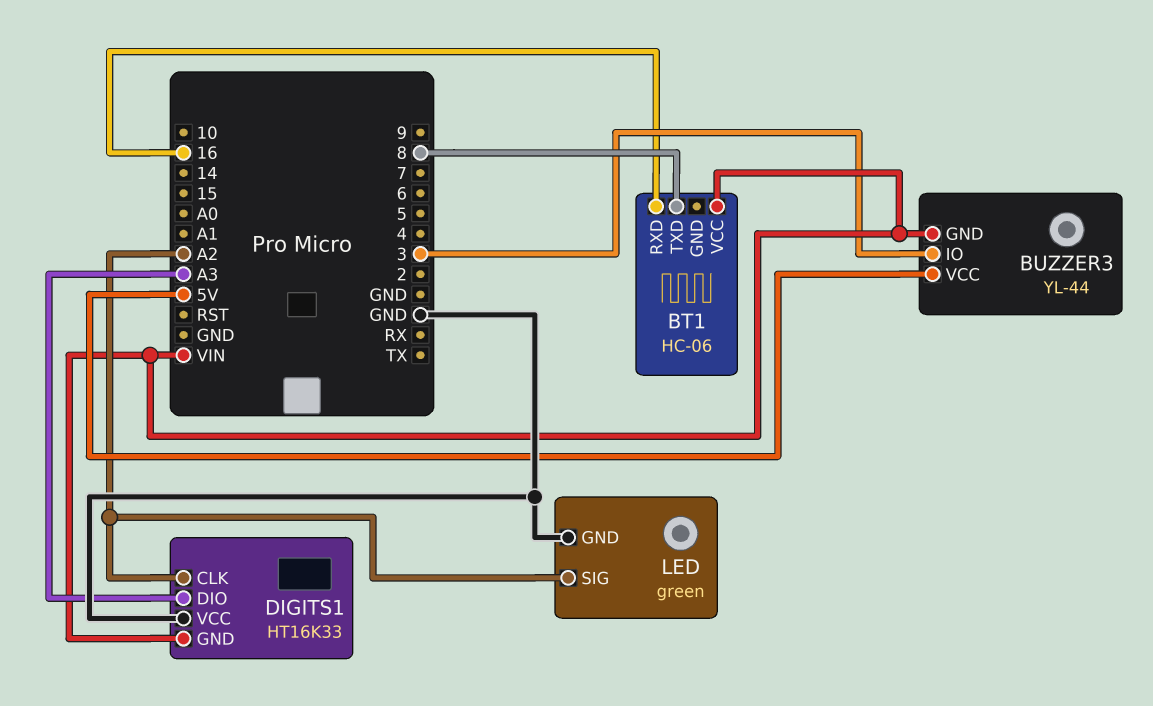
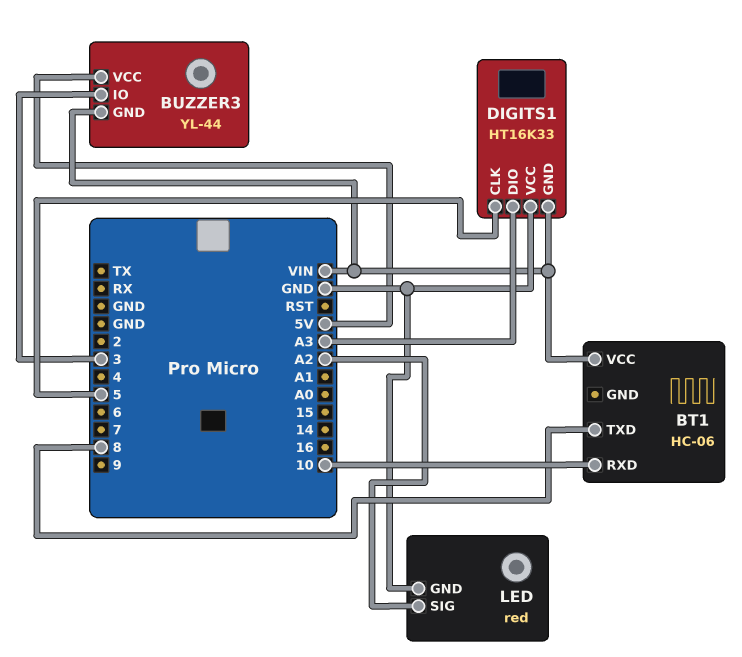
BT1 pin RXD: 16 -> 10
DIGITS1 pin CLK: A2 -> 5
LED: green -> red

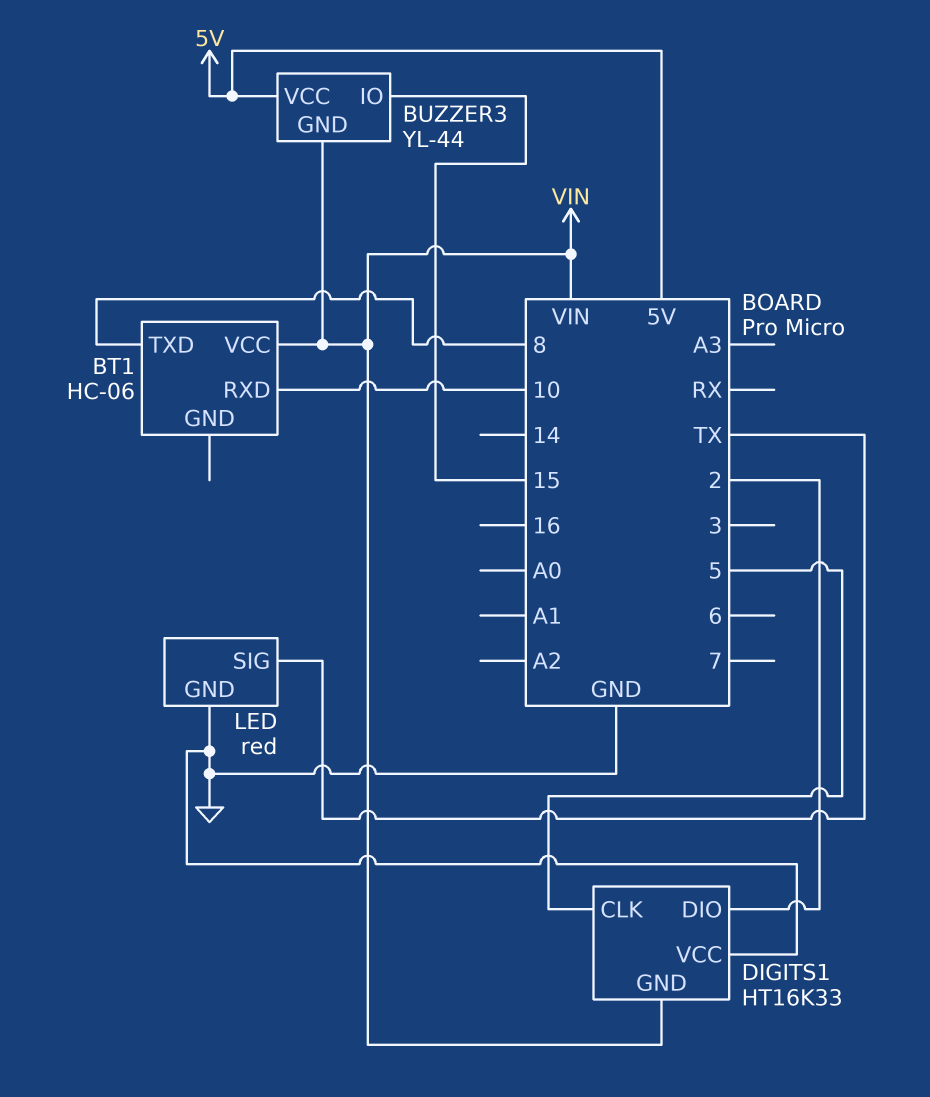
BUZZER3 pin IO: 3 -> 15
DIGITS1 pin DIO: A3 -> 2
LED pin SIG: A2 -> TX

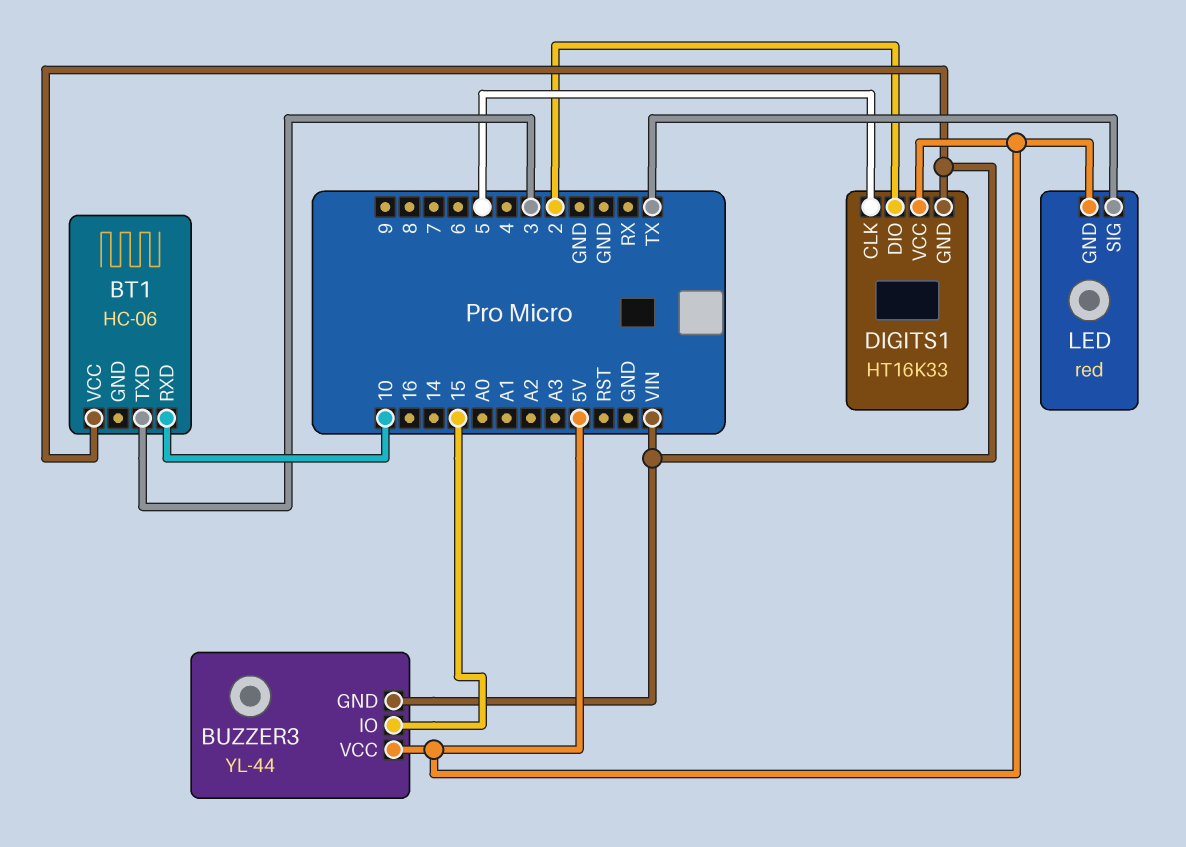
BT1 pin TXD: 8 -> 3
DIGITS1 pin VCC: GND -> 5V
LED pin GND: GND -> 5V

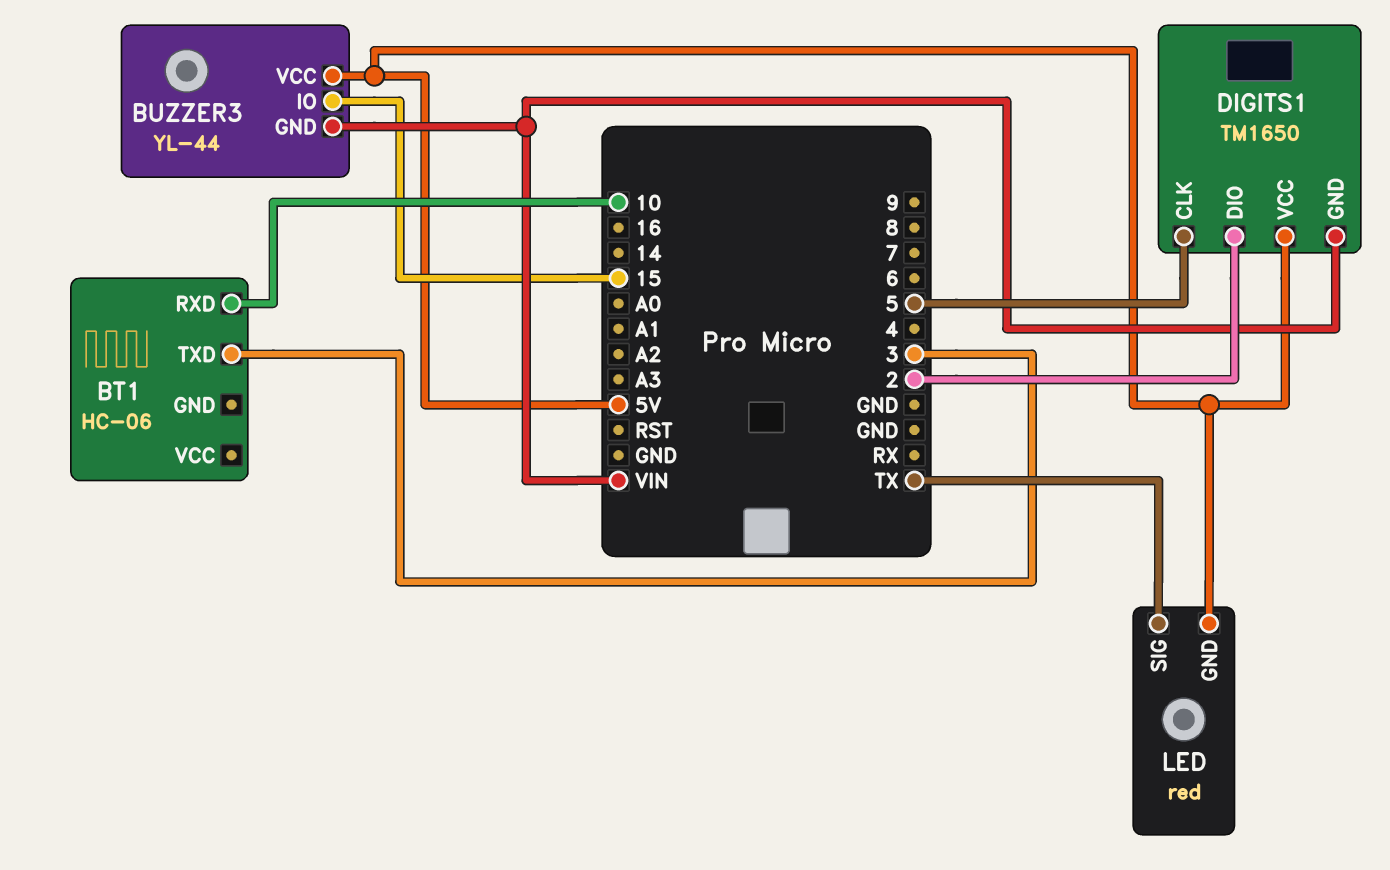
BT1 pin VCC: VIN -> none
DIGITS1: HT16K33 -> TM1650

